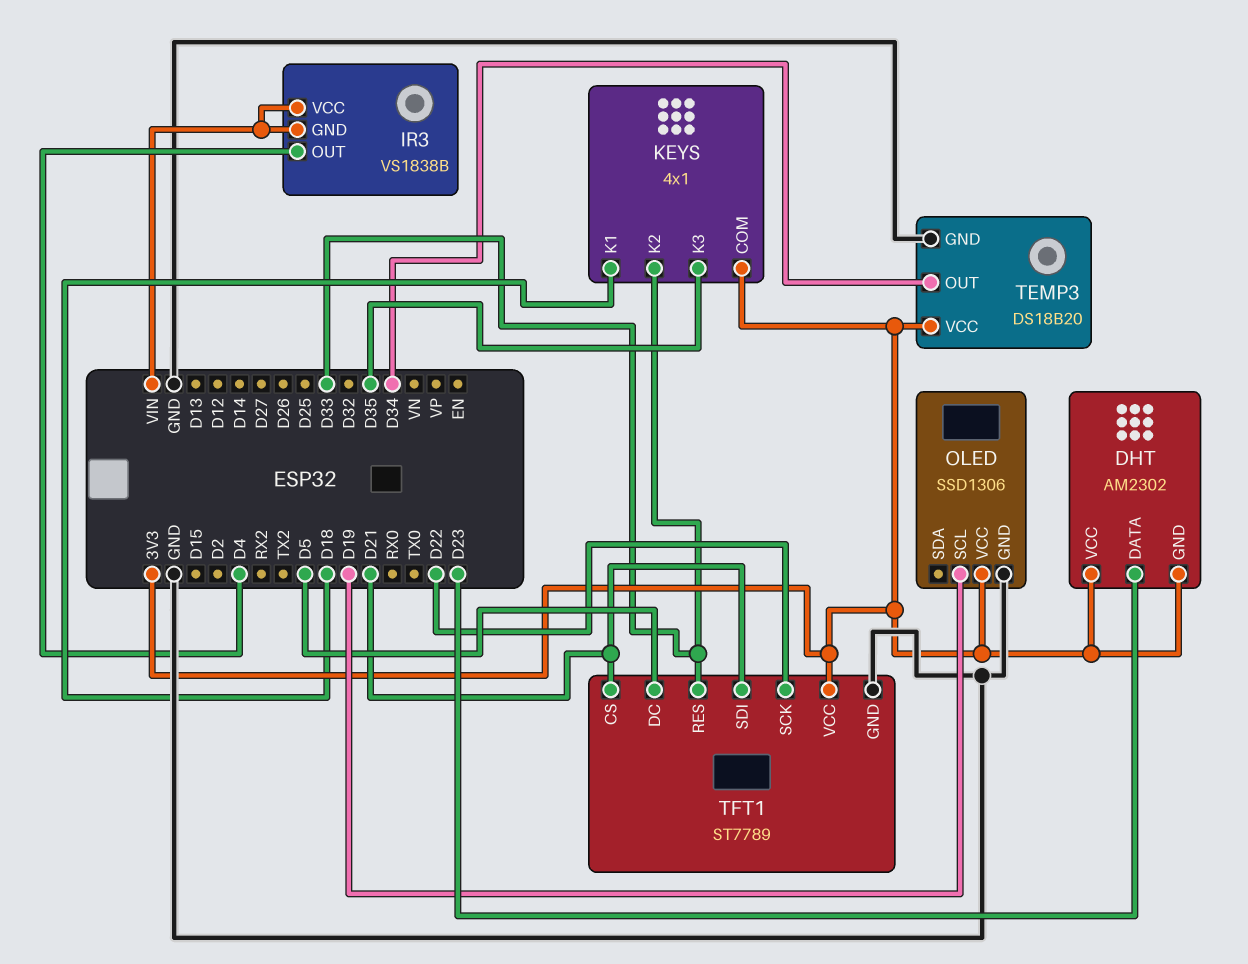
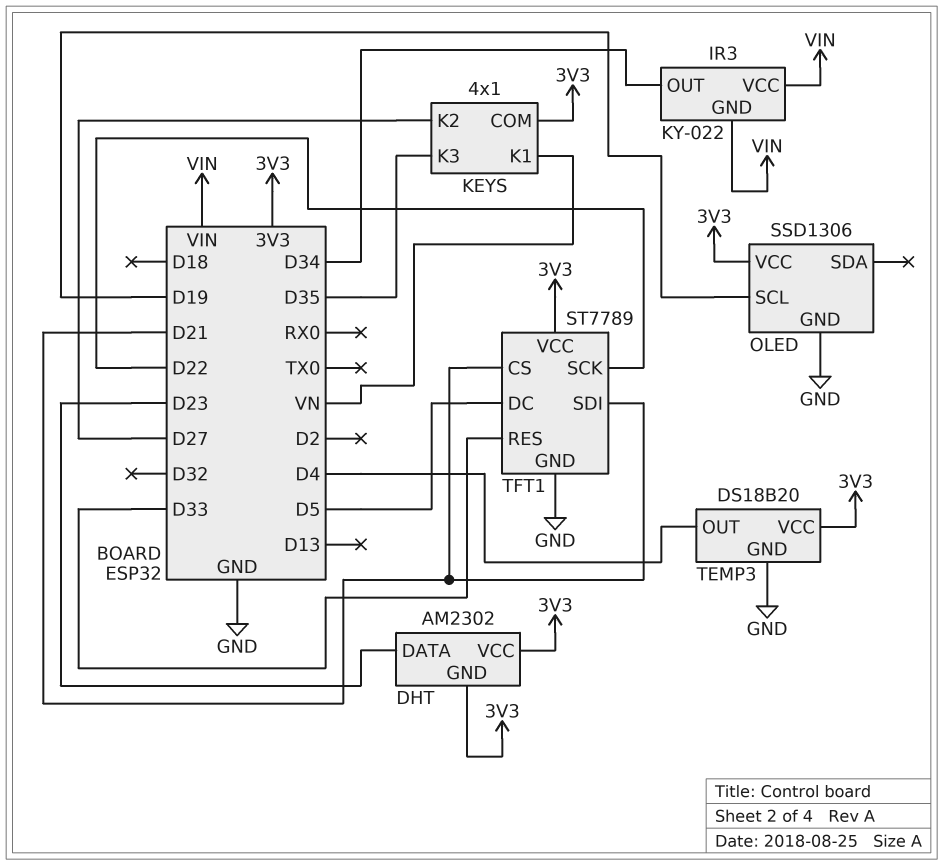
IR3: VS1838B -> KY-022
IR3 pin OUT: D4 -> D34
KEYS pin K1: D18 -> VN
KEYS pin K2: D33 -> D27
TEMP3 pin OUT: D34 -> D4

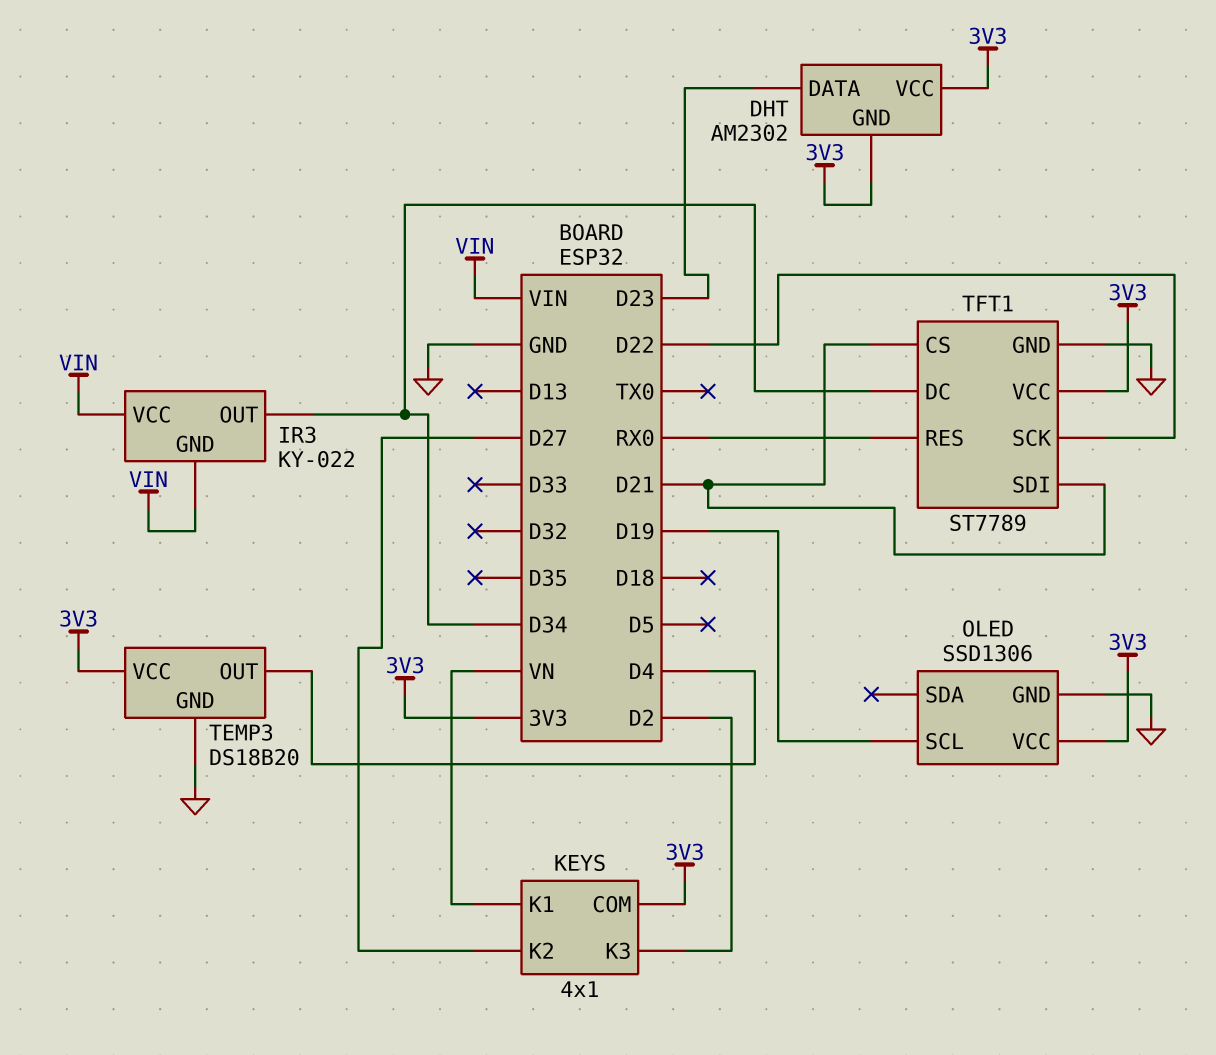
KEYS pin K3: D35 -> D2
TFT1 pin DC: D5 -> D34
TFT1 pin RES: D33 -> RX0

